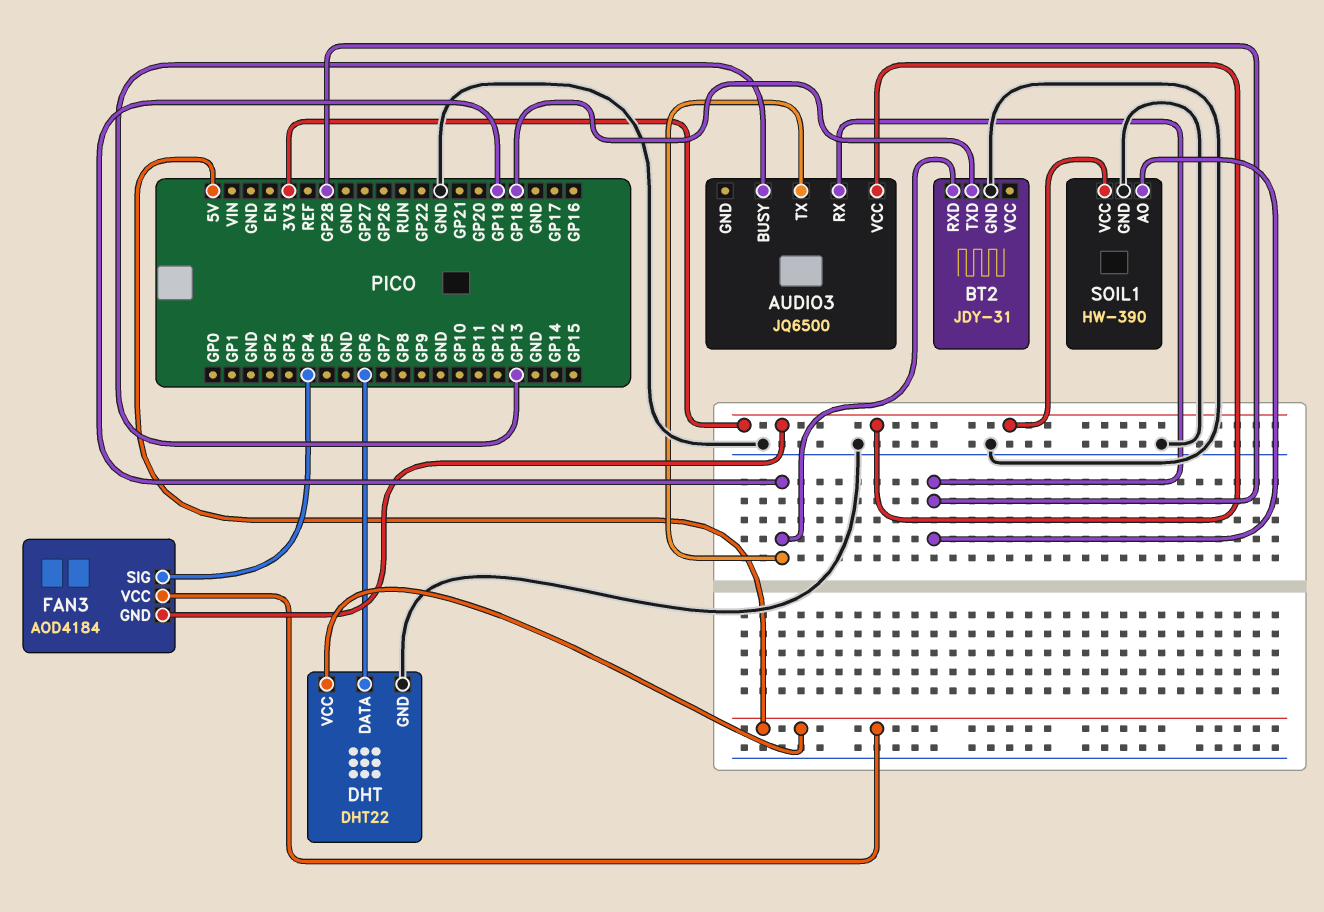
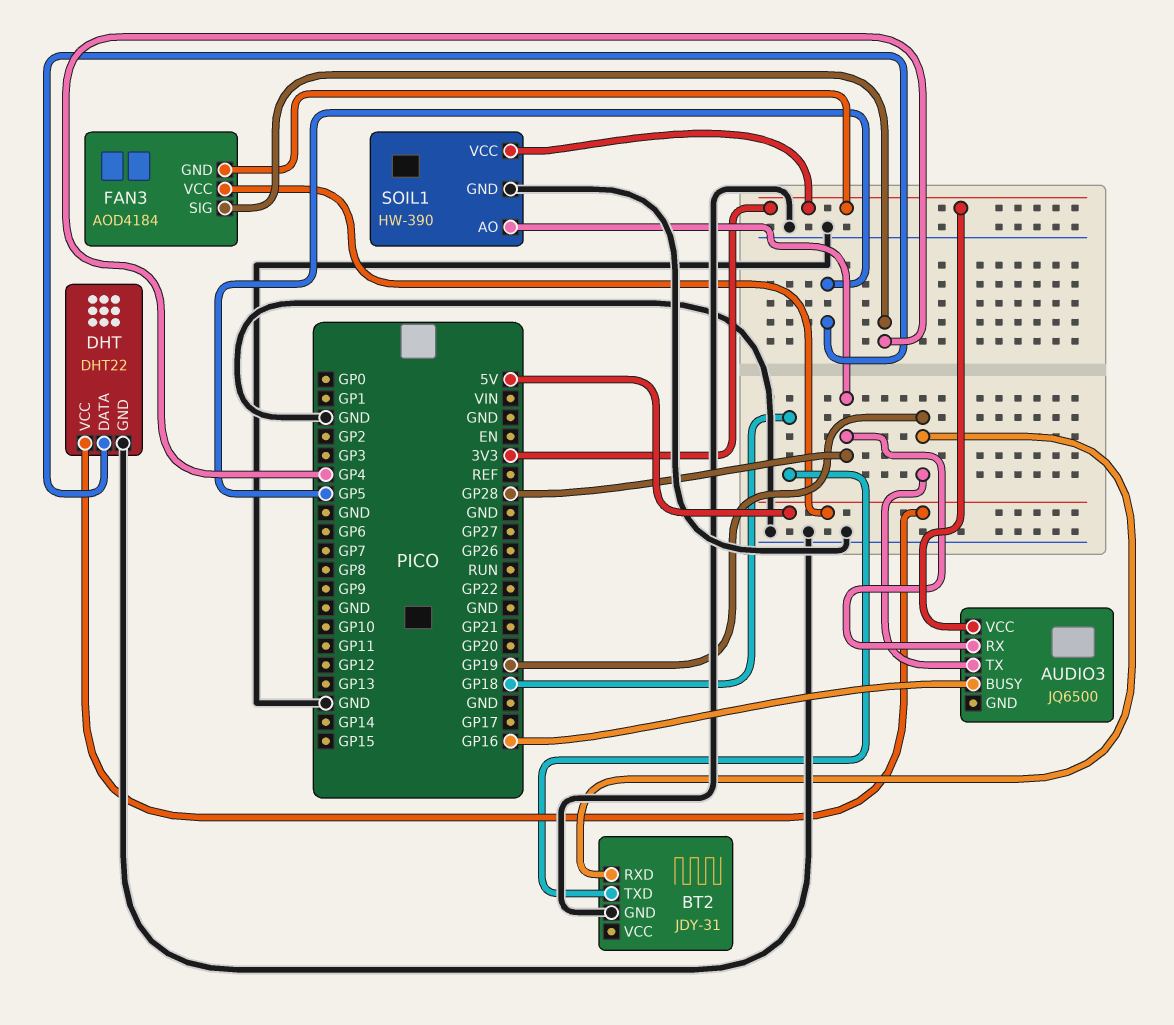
AUDIO3 pin BUSY: GP13 -> GP16
DHT pin DATA: GP6 -> GP5

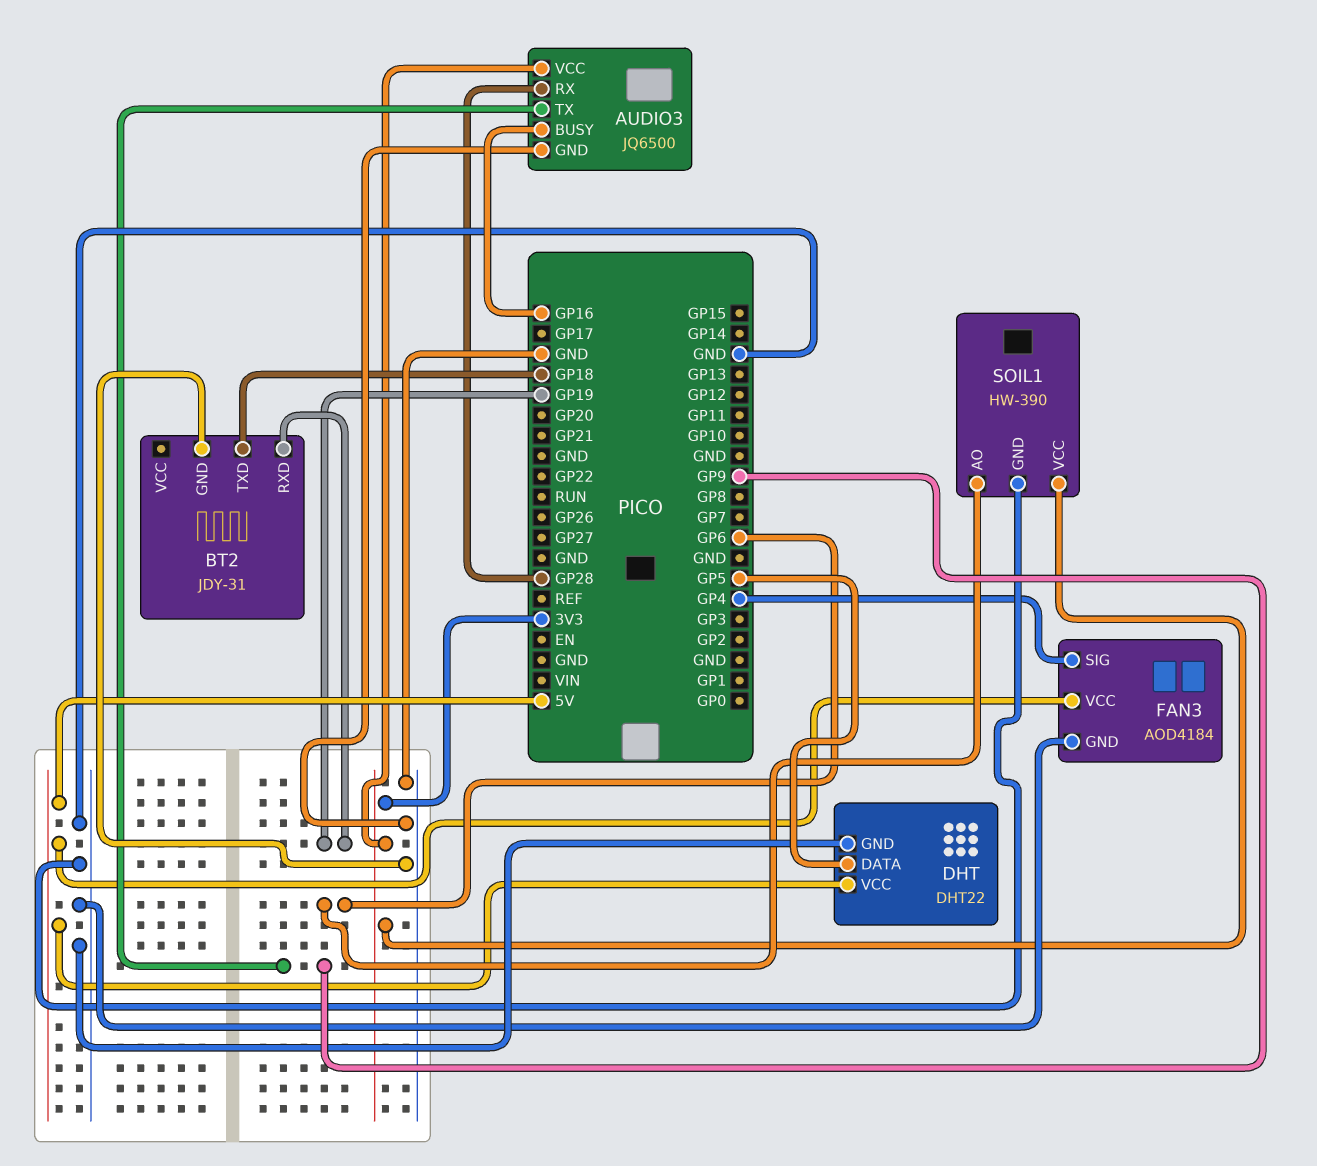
AUDIO3 pin GND: none -> GND
AUDIO3 pin TX: GP19 -> GP9
FAN3 pin GND: 3V3 -> GND
SOIL1 pin AO: GP28 -> GP6

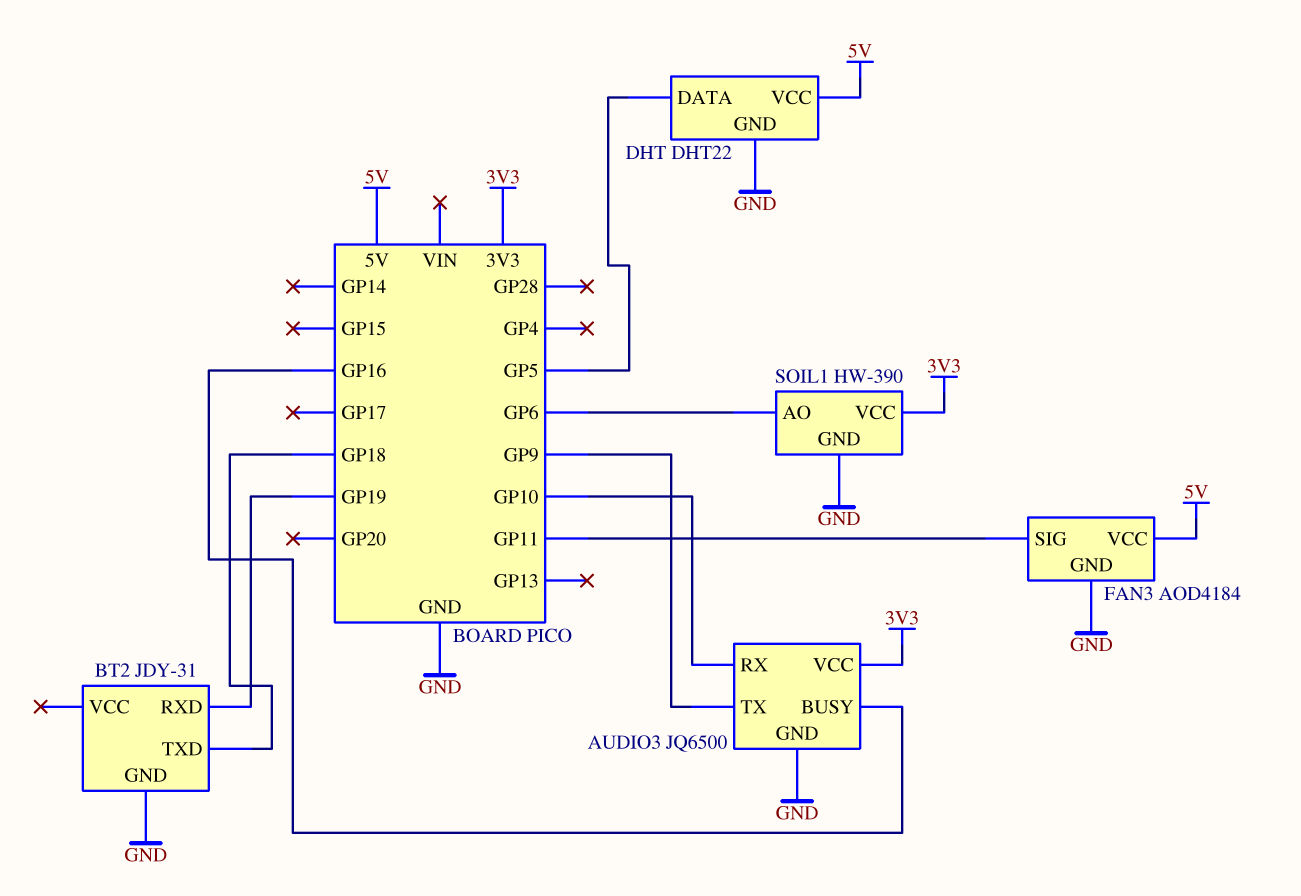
AUDIO3 pin RX: GP28 -> GP10
FAN3 pin SIG: GP4 -> GP11

